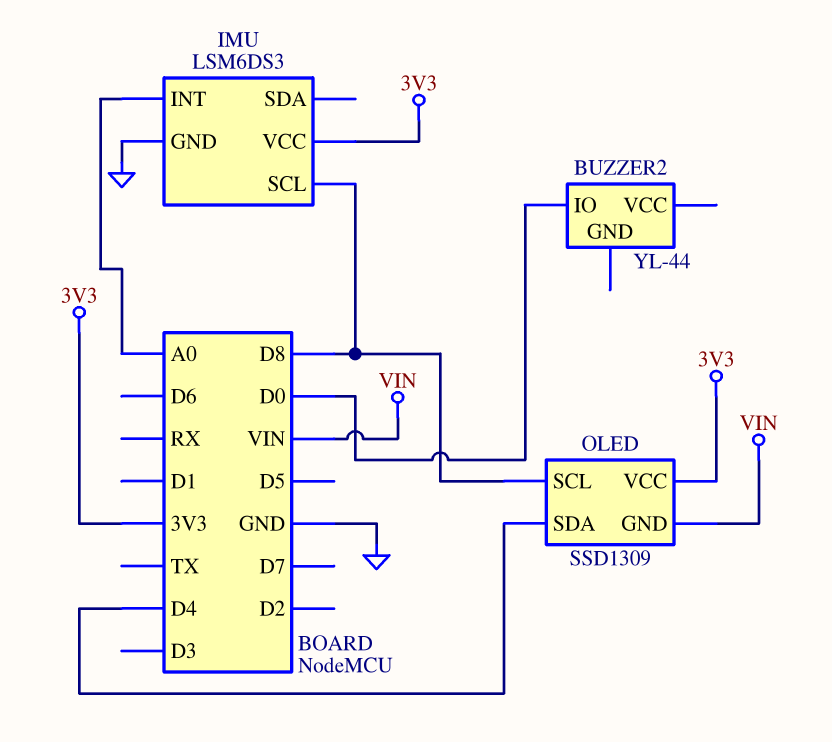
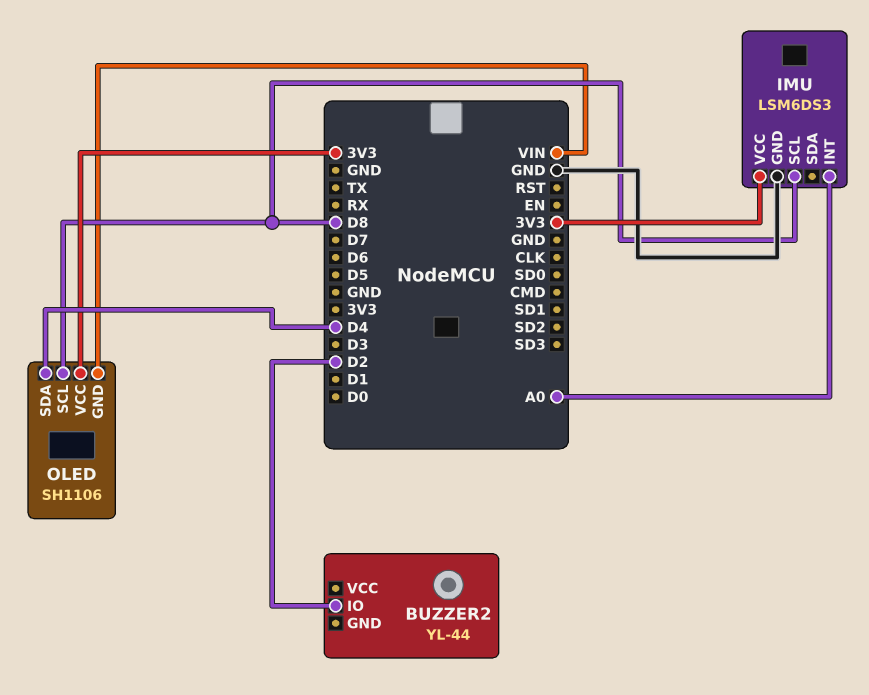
BUZZER2 pin IO: D0 -> D2
OLED: SSD1309 -> SH1106

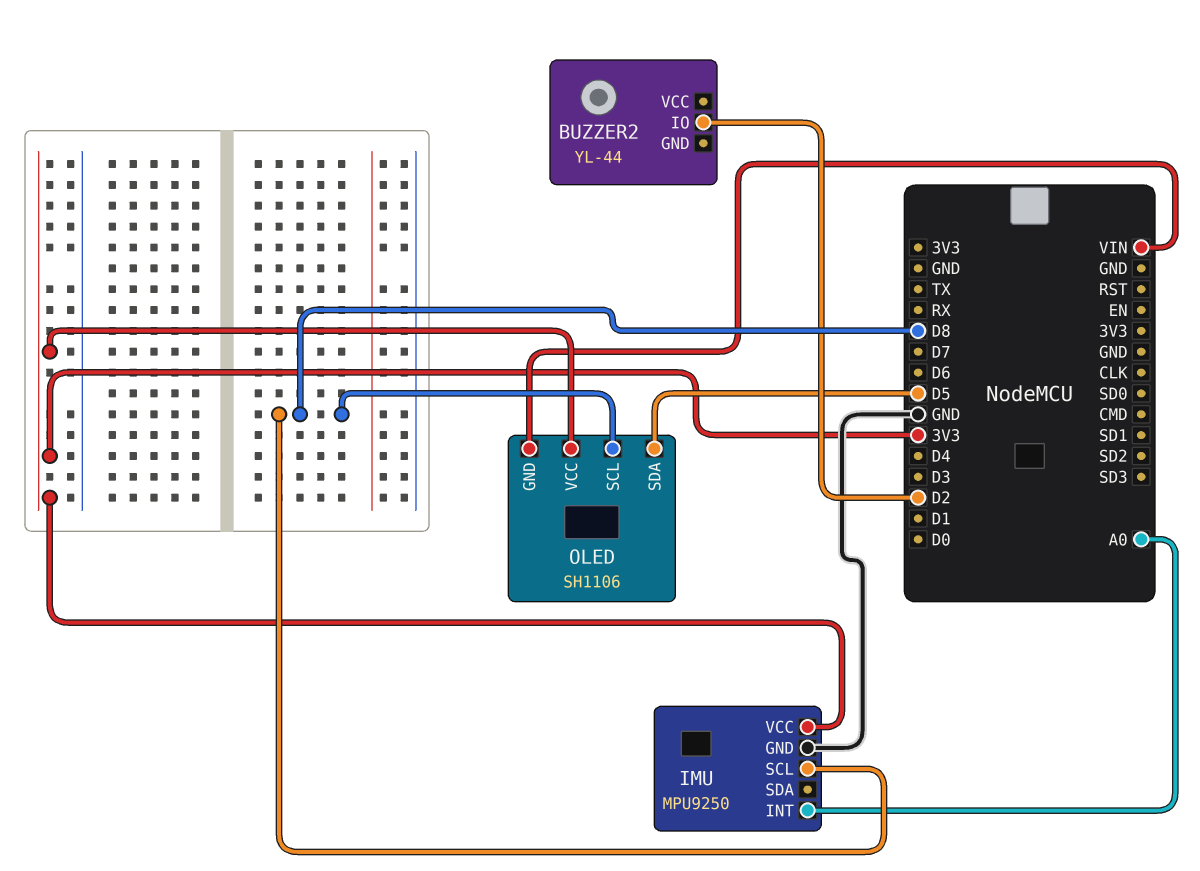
IMU: LSM6DS3 -> MPU9250
OLED pin SDA: D4 -> D5

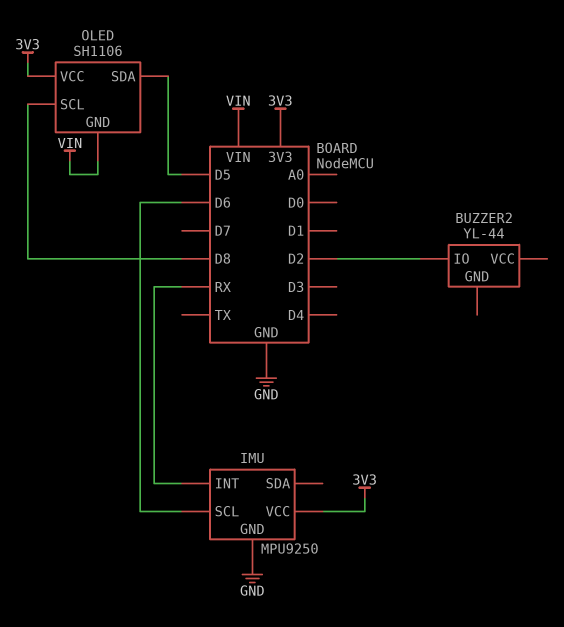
IMU pin INT: A0 -> RX
IMU pin SCL: D8 -> D6

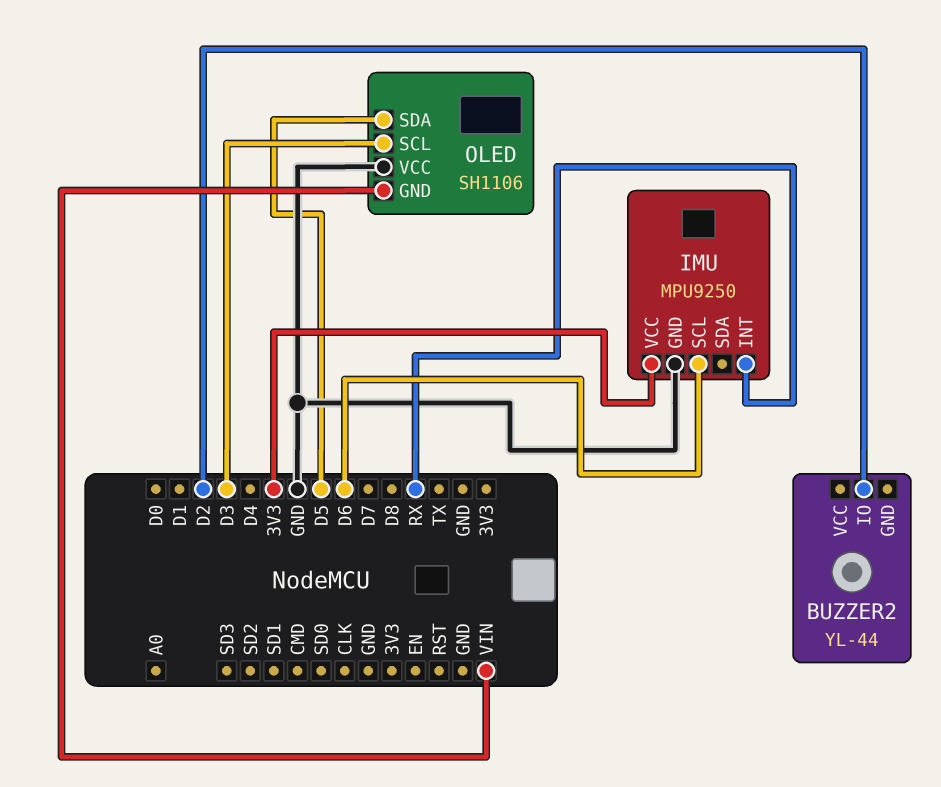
OLED pin SCL: D8 -> D3
OLED pin VCC: 3V3 -> GND

